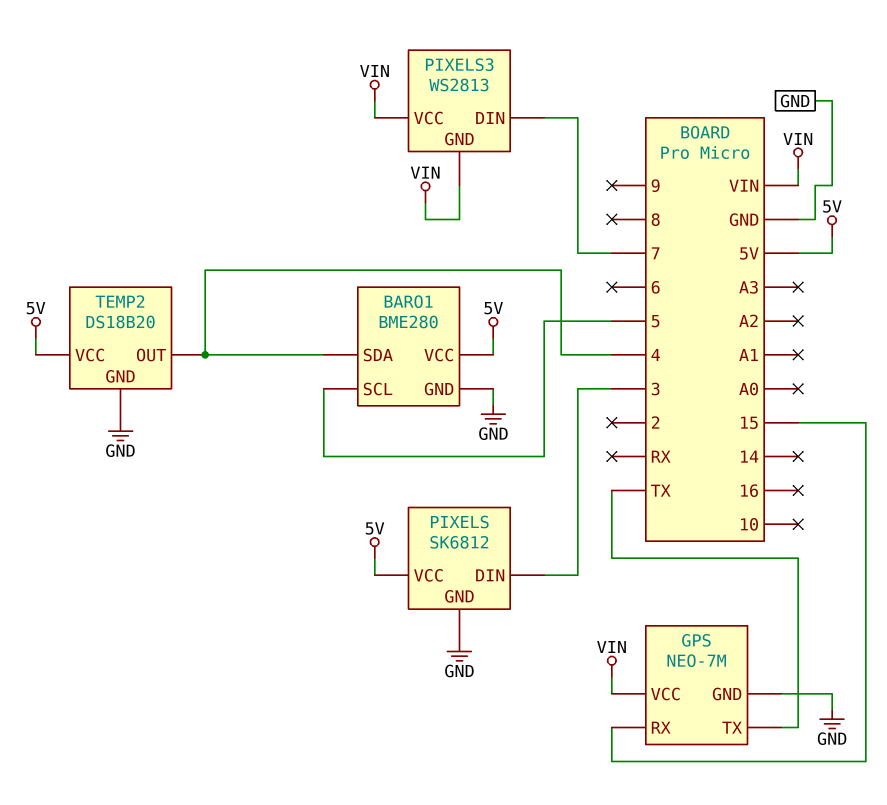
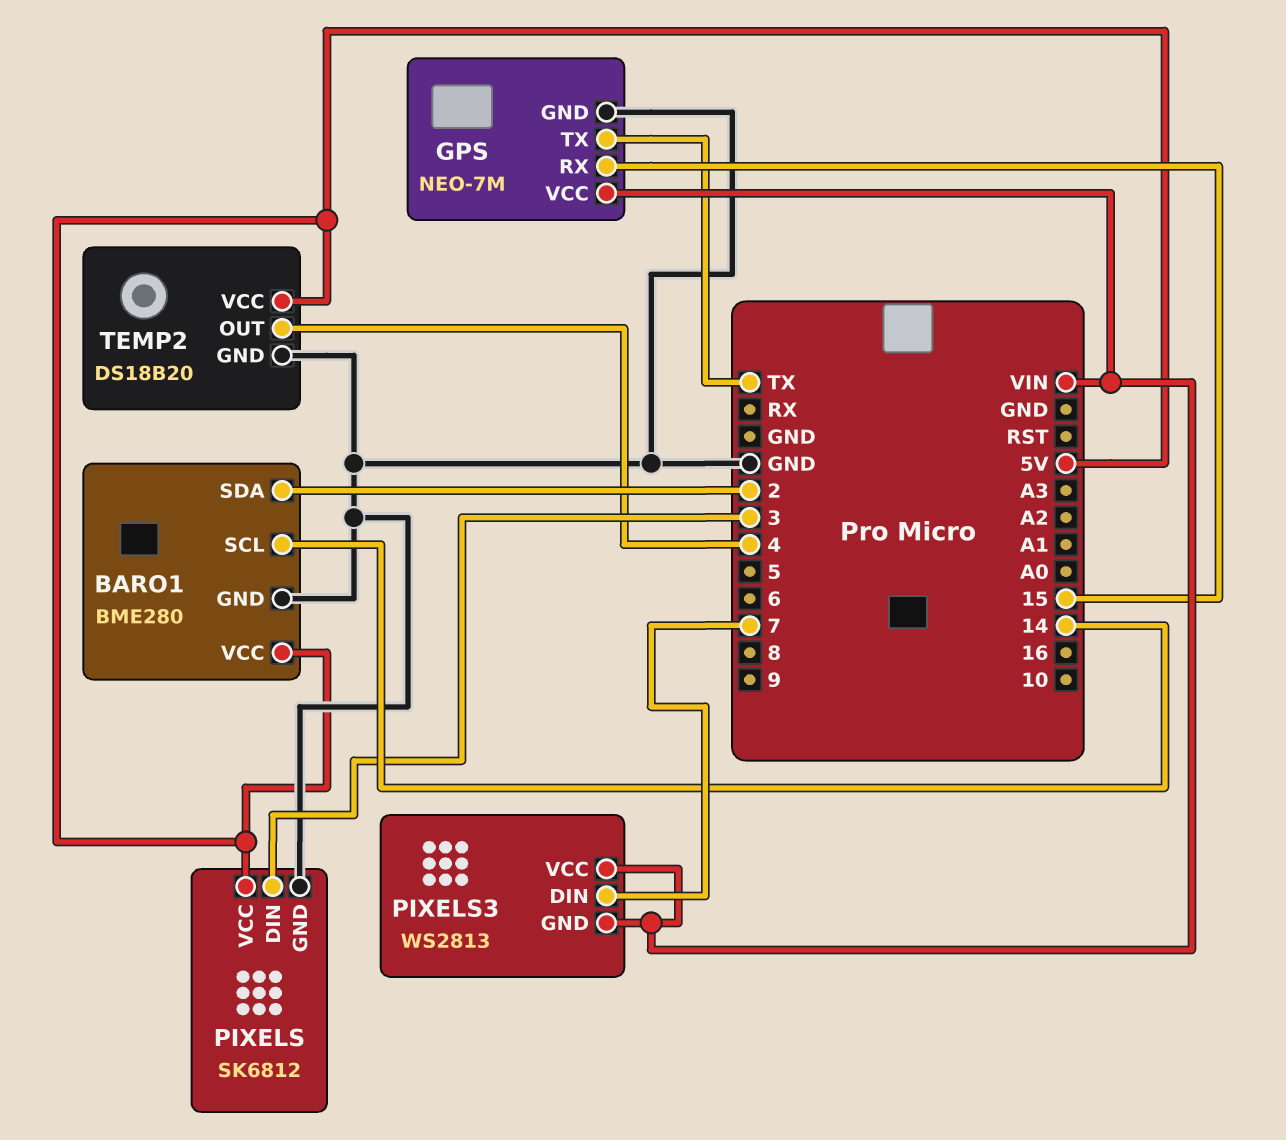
BARO1 pin SCL: 5 -> 14
BARO1 pin SDA: 4 -> 2

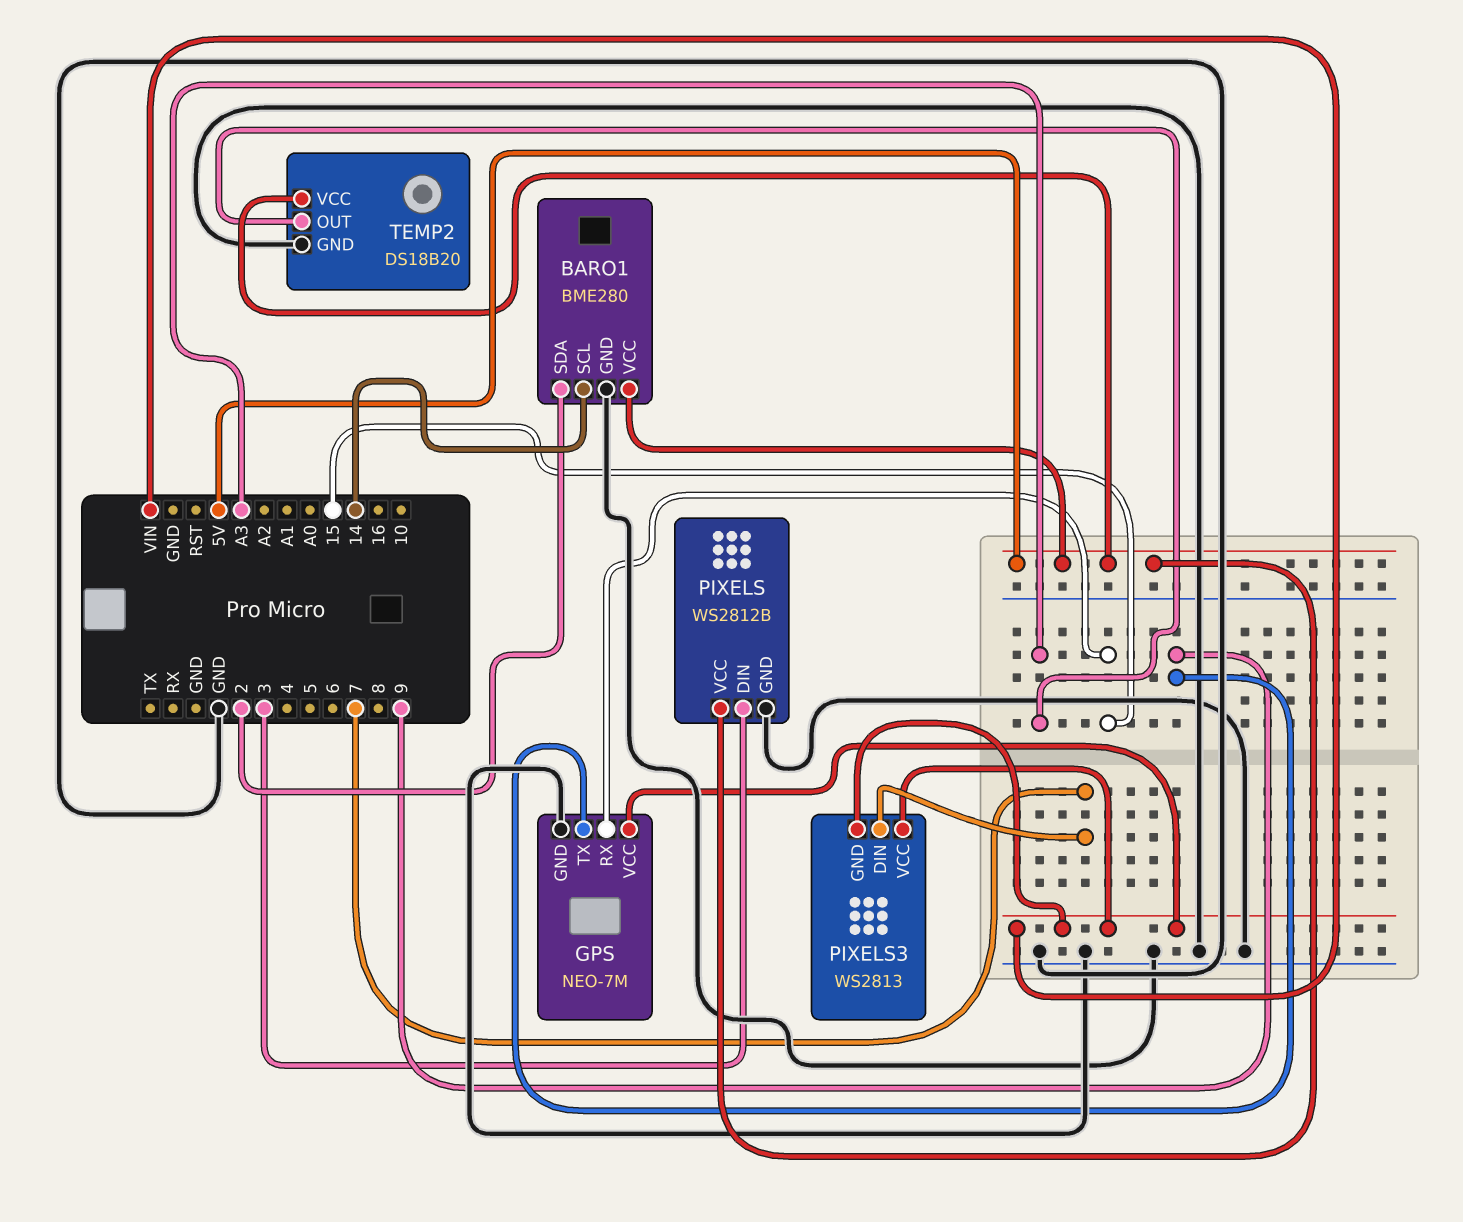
GPS pin TX: TX -> 9
PIXELS: SK6812 -> WS2812B
TEMP2 pin OUT: 4 -> A3

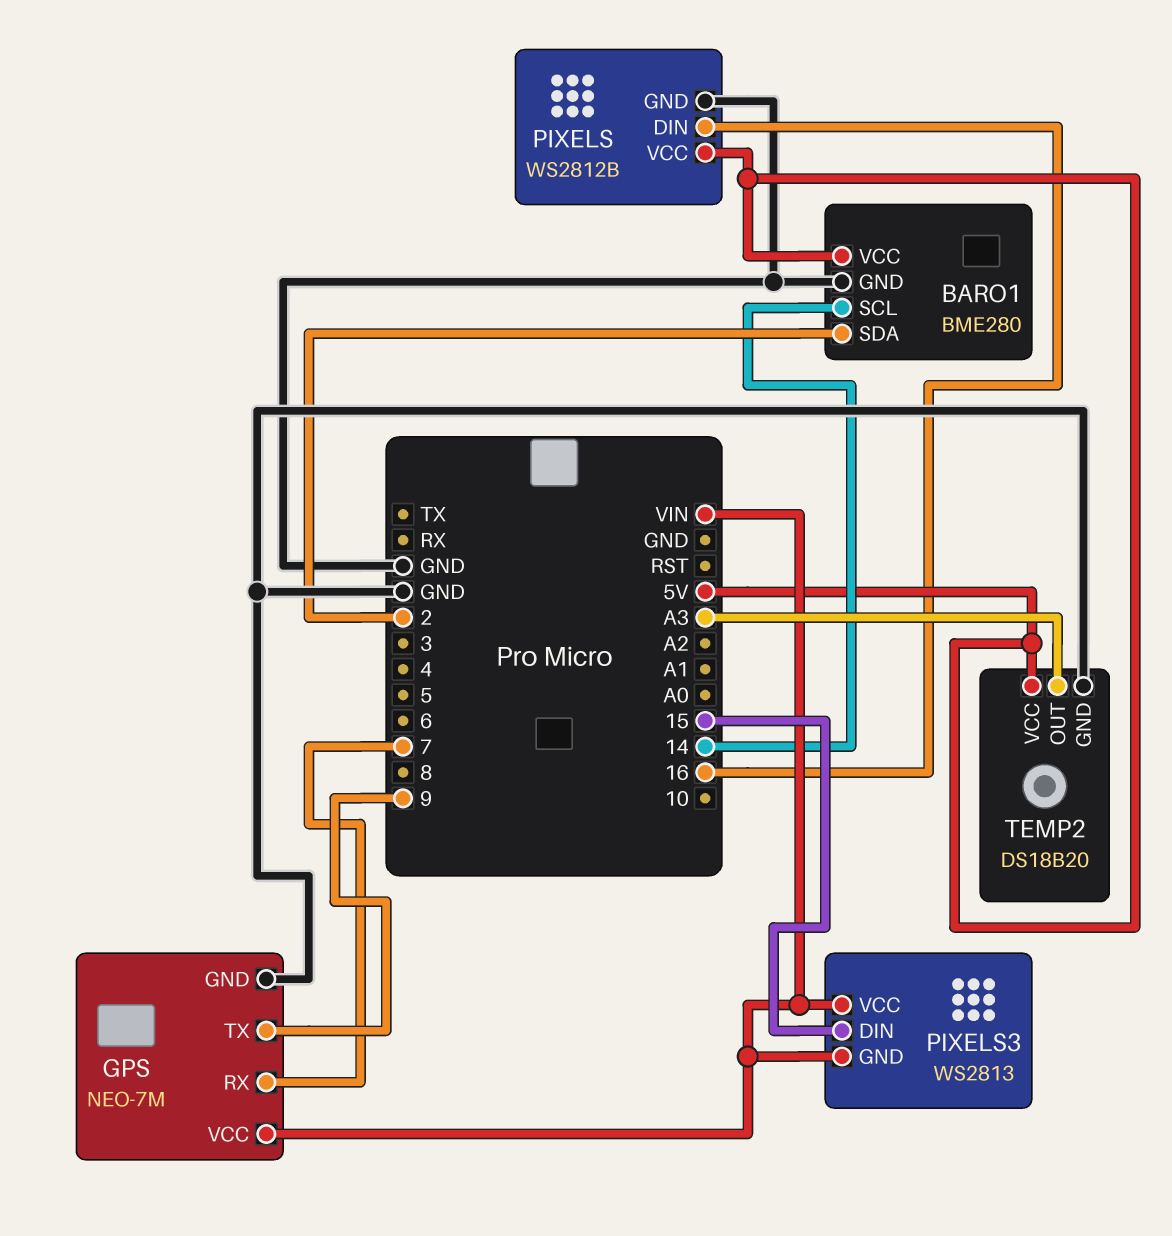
GPS pin RX: 15 -> 7
PIXELS pin DIN: 3 -> 16
PIXELS3 pin DIN: 7 -> 15

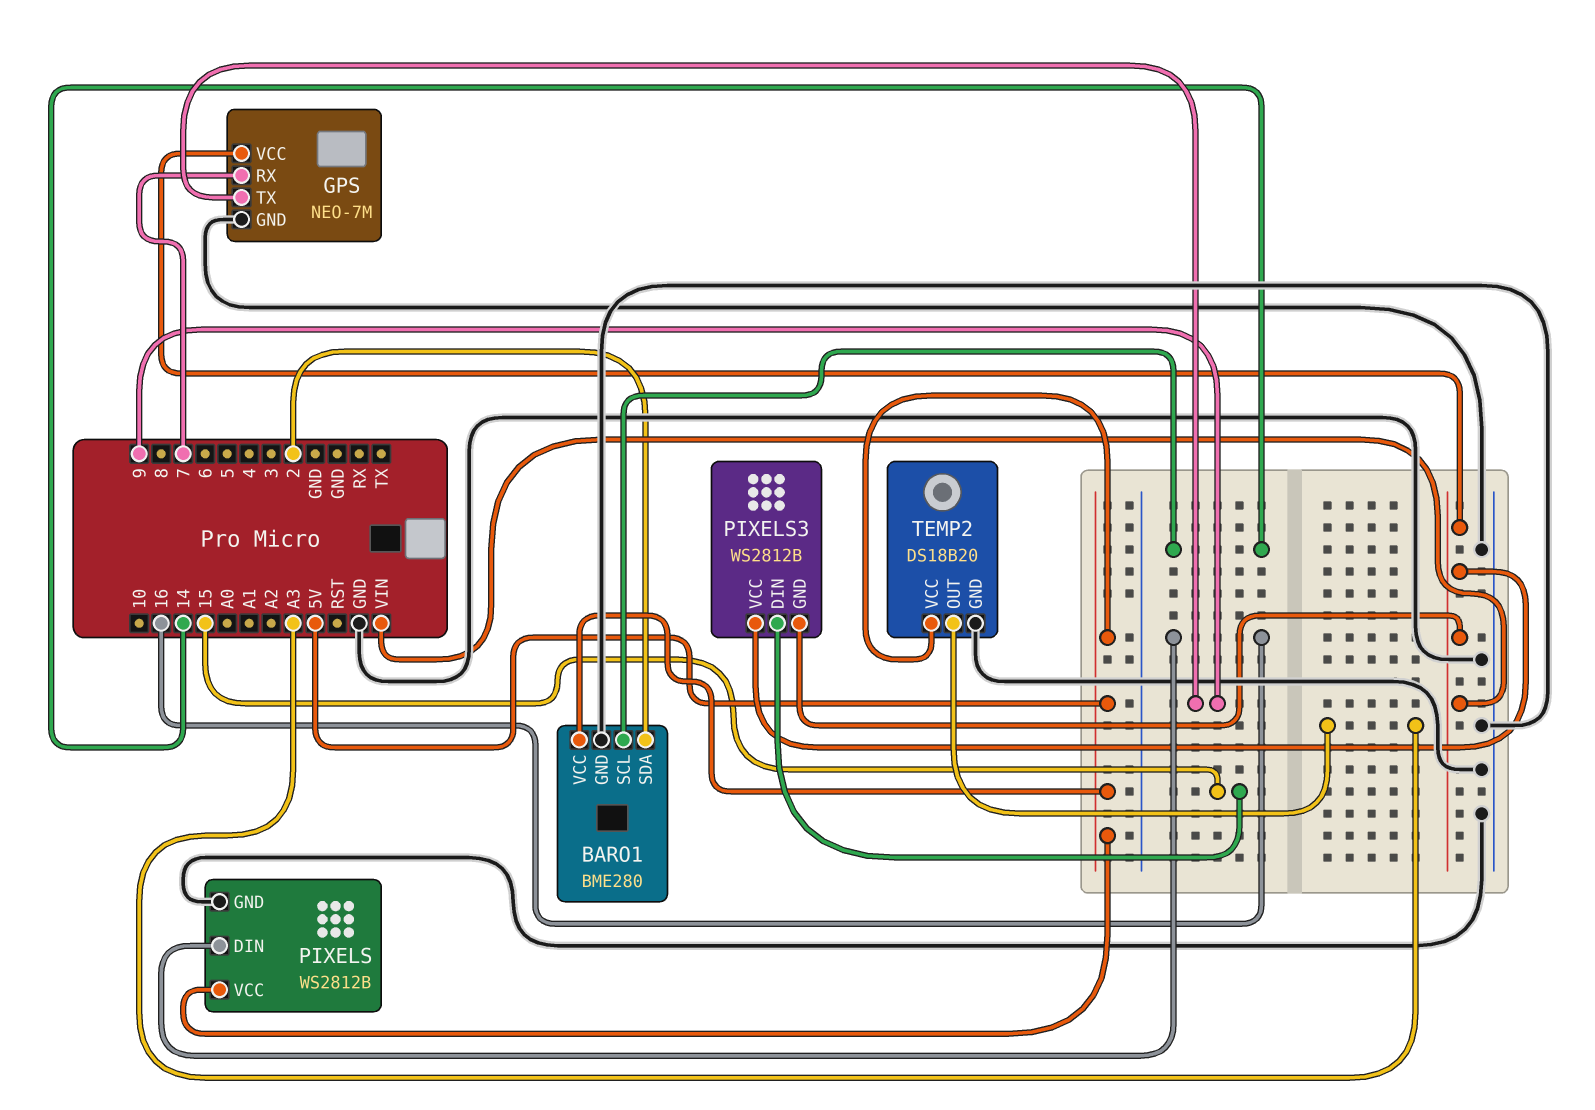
PIXELS3: WS2813 -> WS2812B

